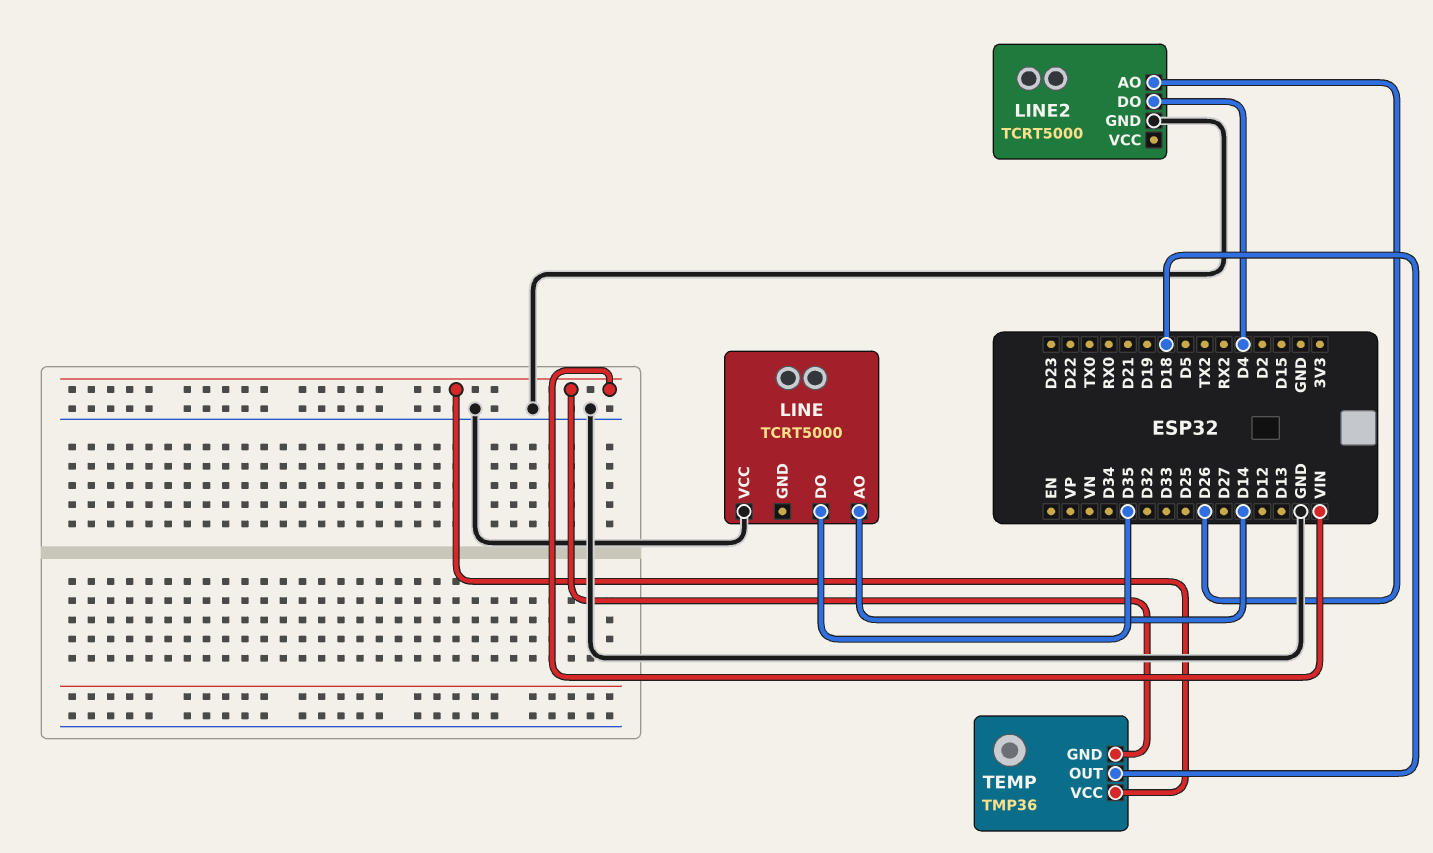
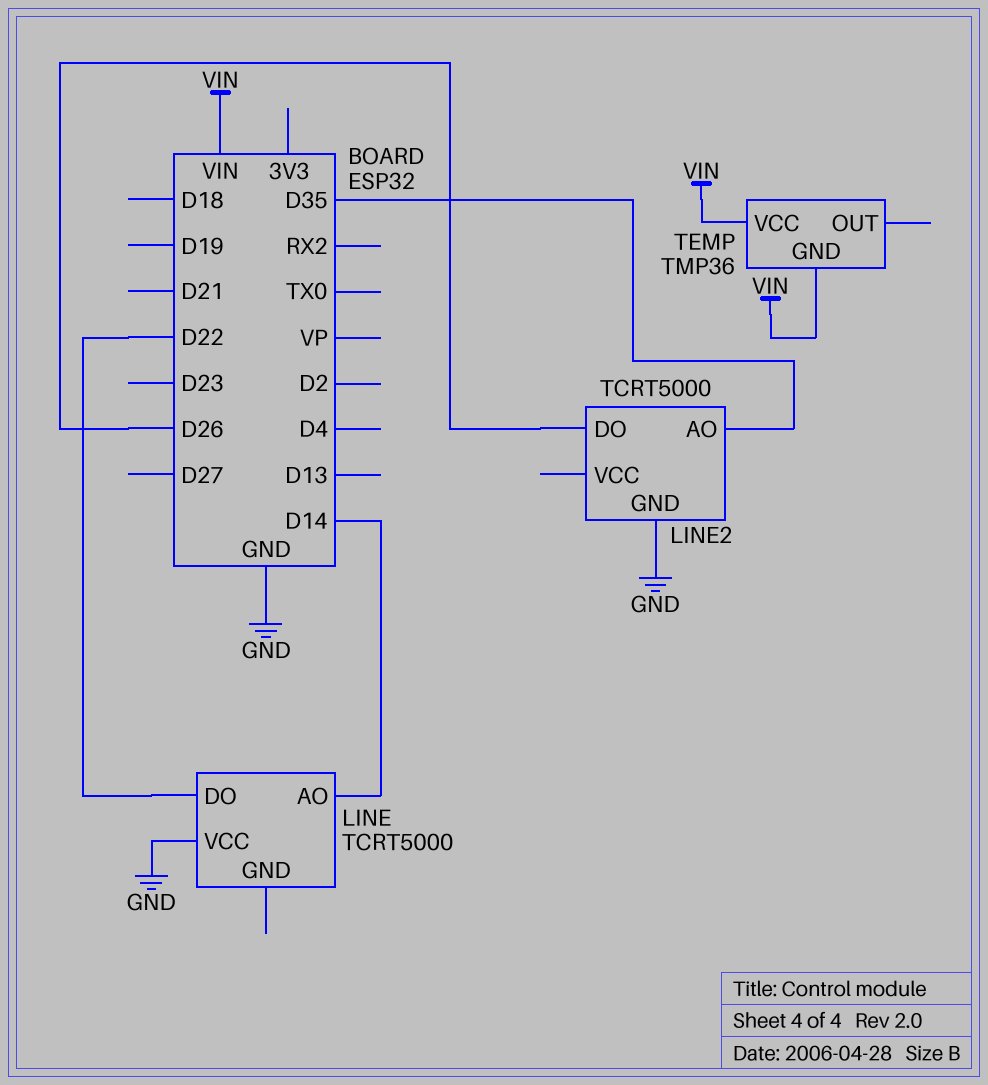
LINE pin DO: D35 -> D22
LINE2 pin AO: D26 -> D35
LINE2 pin DO: D4 -> D26
TEMP pin OUT: D18 -> none

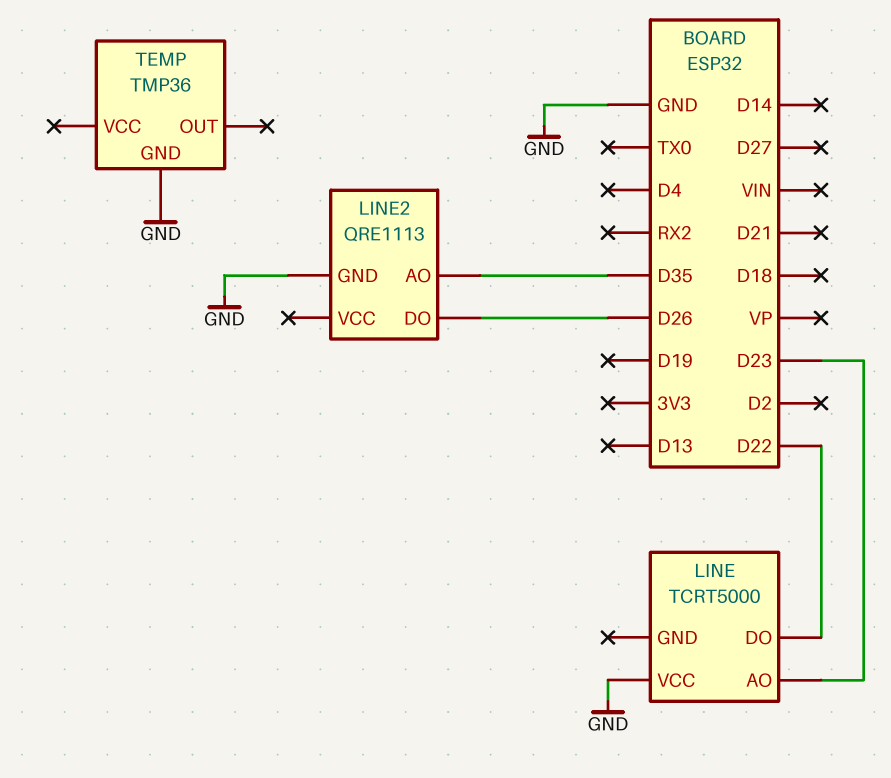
LINE pin AO: D14 -> D23
LINE2: TCRT5000 -> QRE1113
TEMP pin GND: VIN -> GND
TEMP pin VCC: VIN -> none

